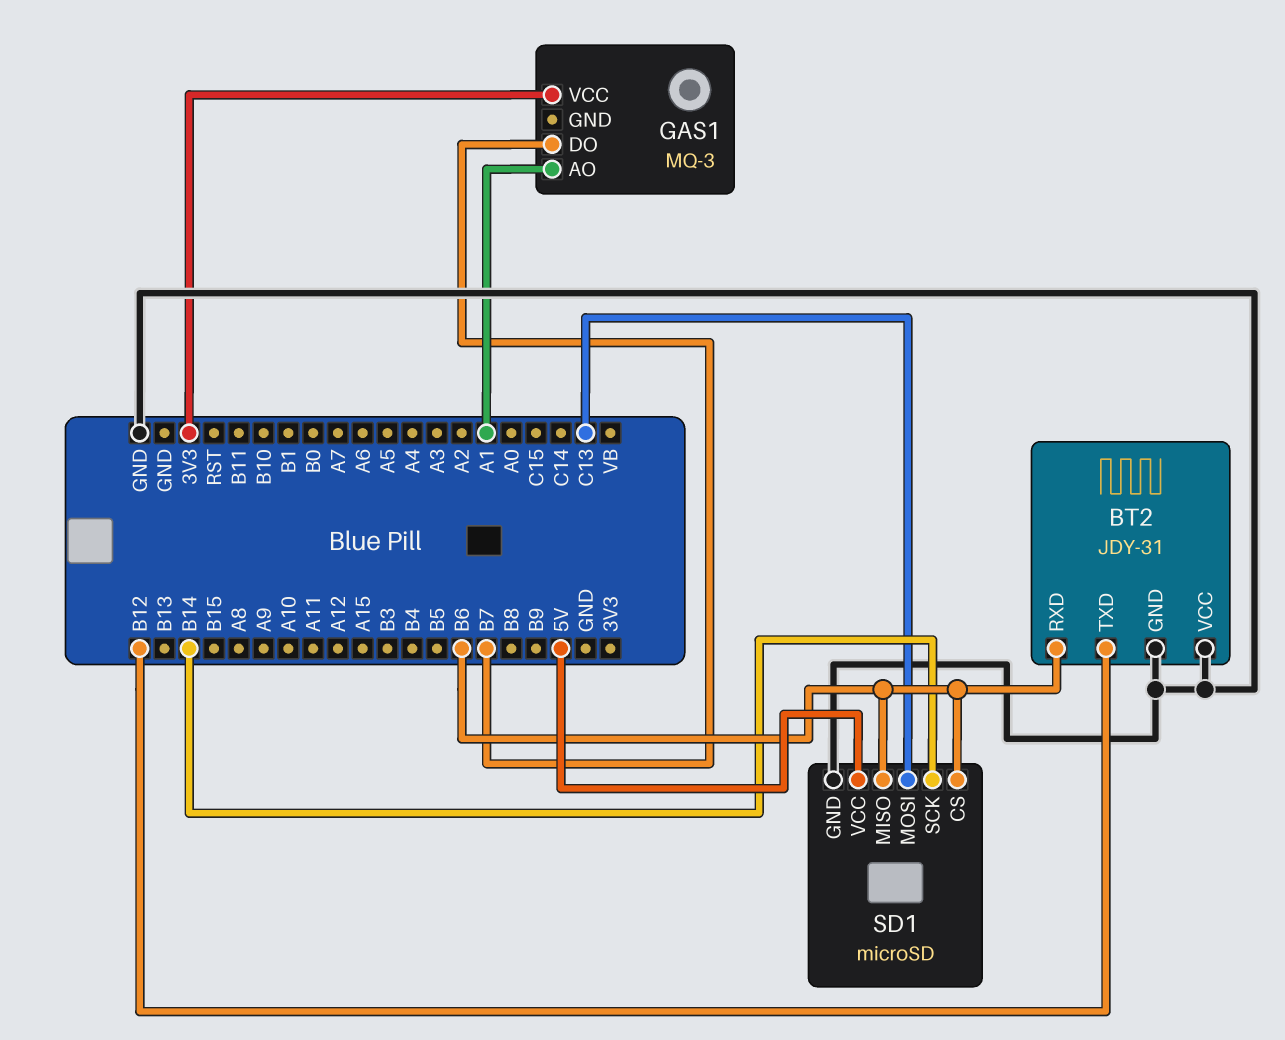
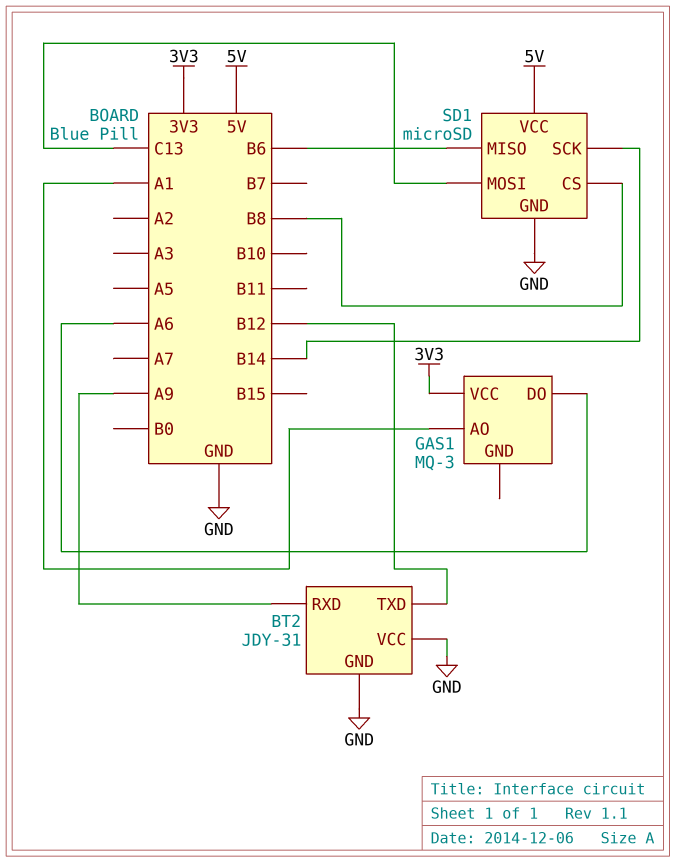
BT2 pin RXD: B6 -> A9
GAS1 pin DO: B7 -> A6
SD1 pin CS: B6 -> B8

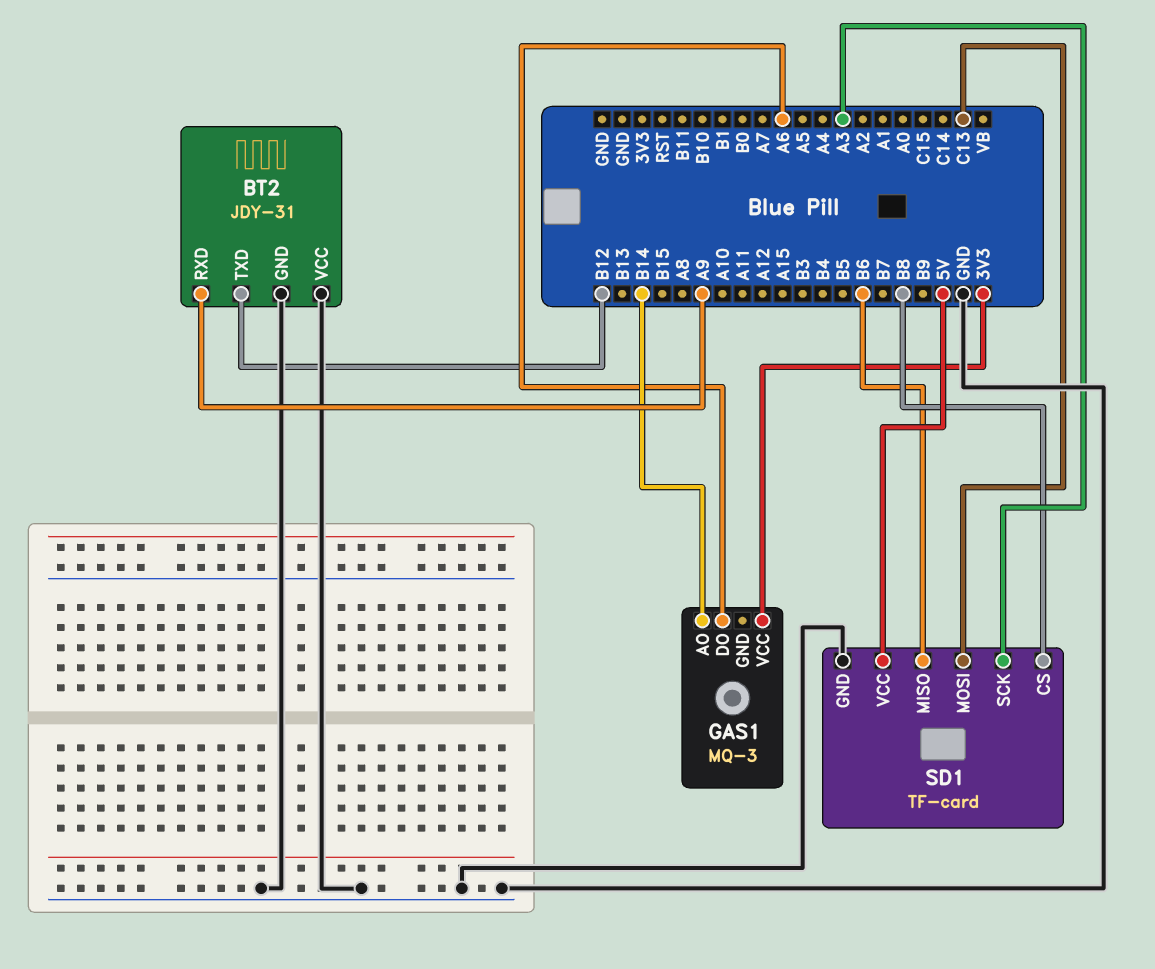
GAS1 pin AO: A1 -> B14
SD1: microSD -> TF-card
SD1 pin SCK: B14 -> A3

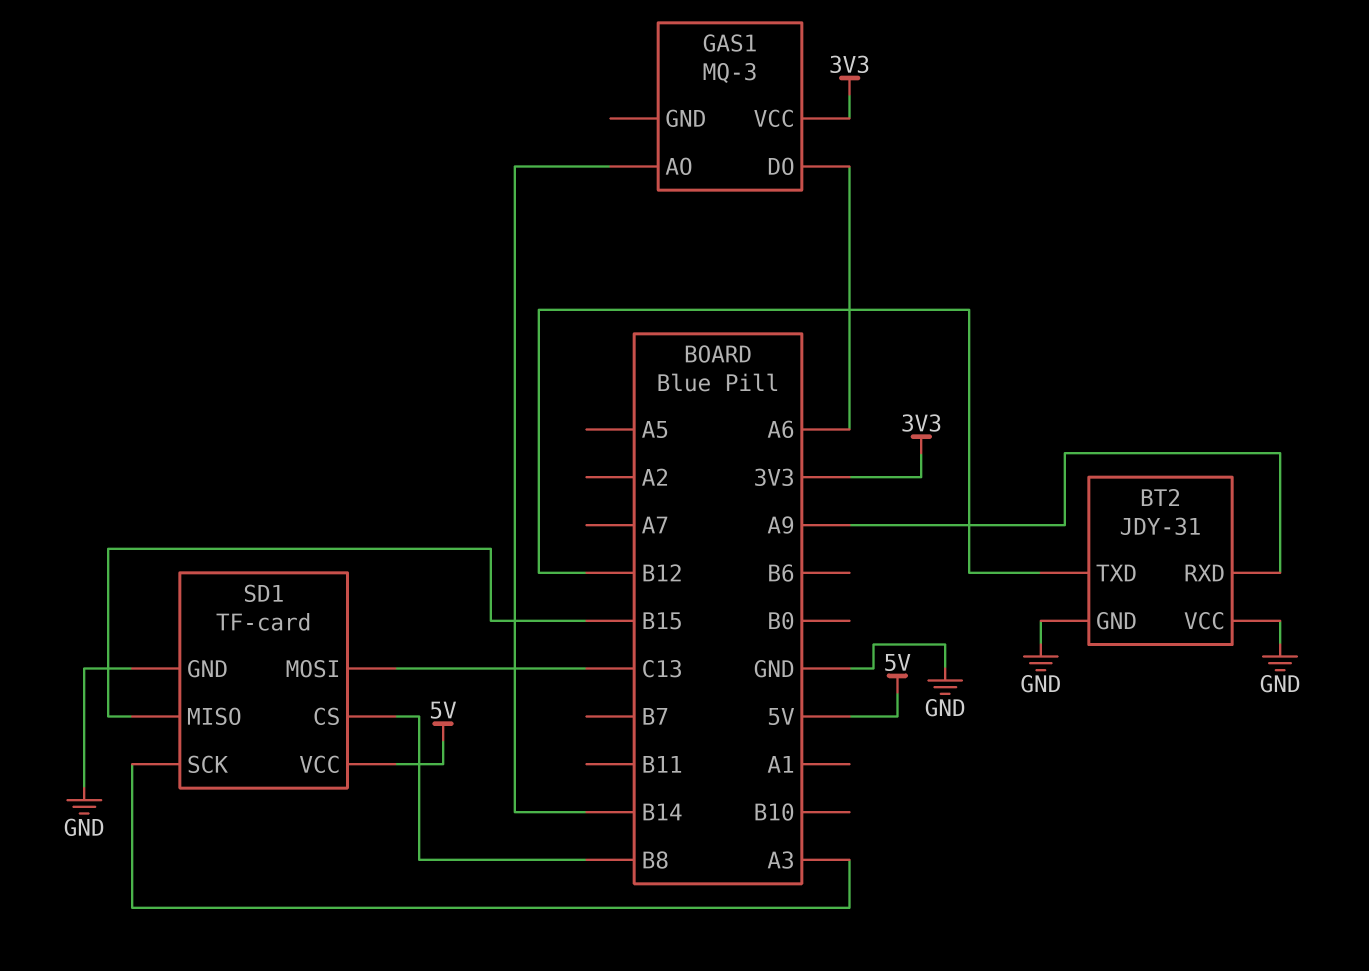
SD1 pin MISO: B6 -> B15

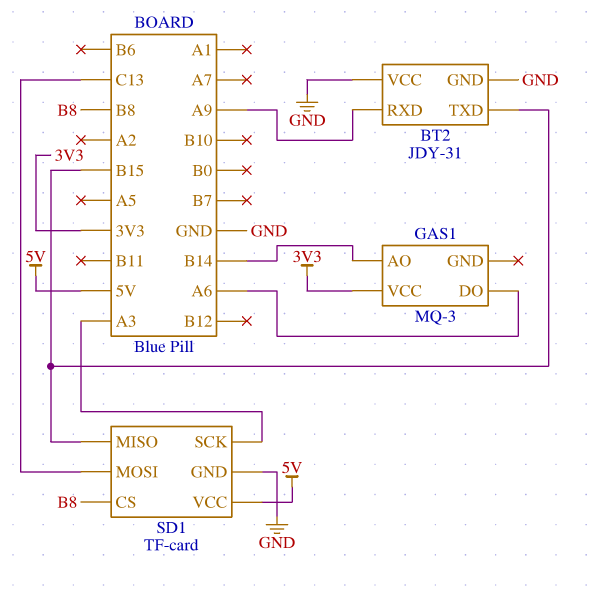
BT2 pin TXD: B12 -> B15

